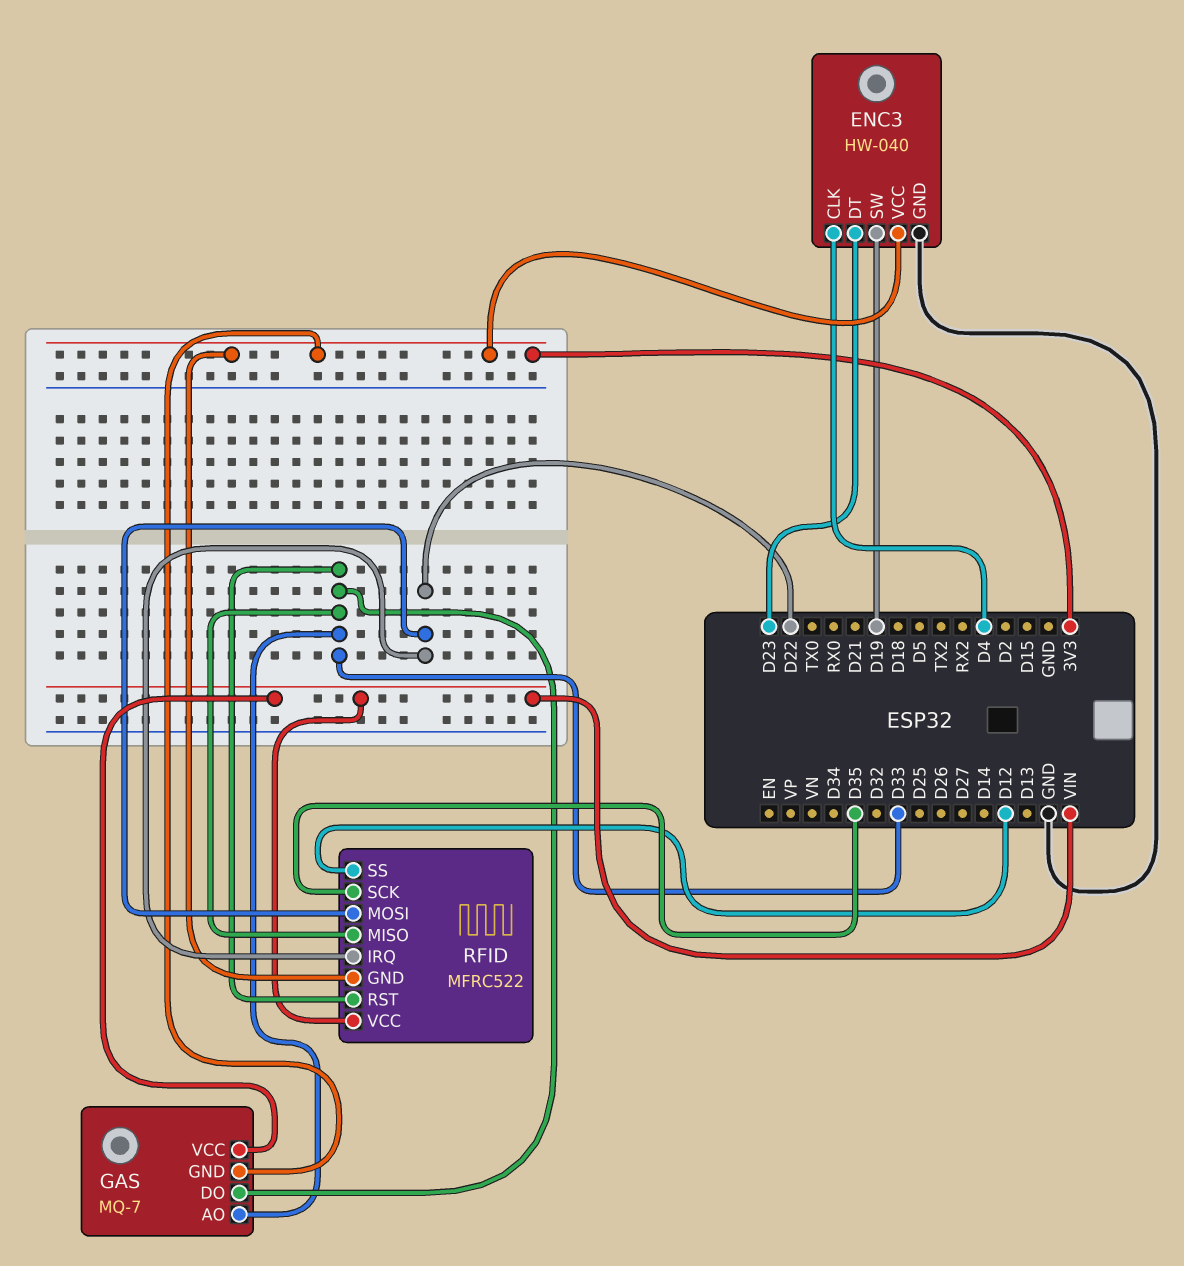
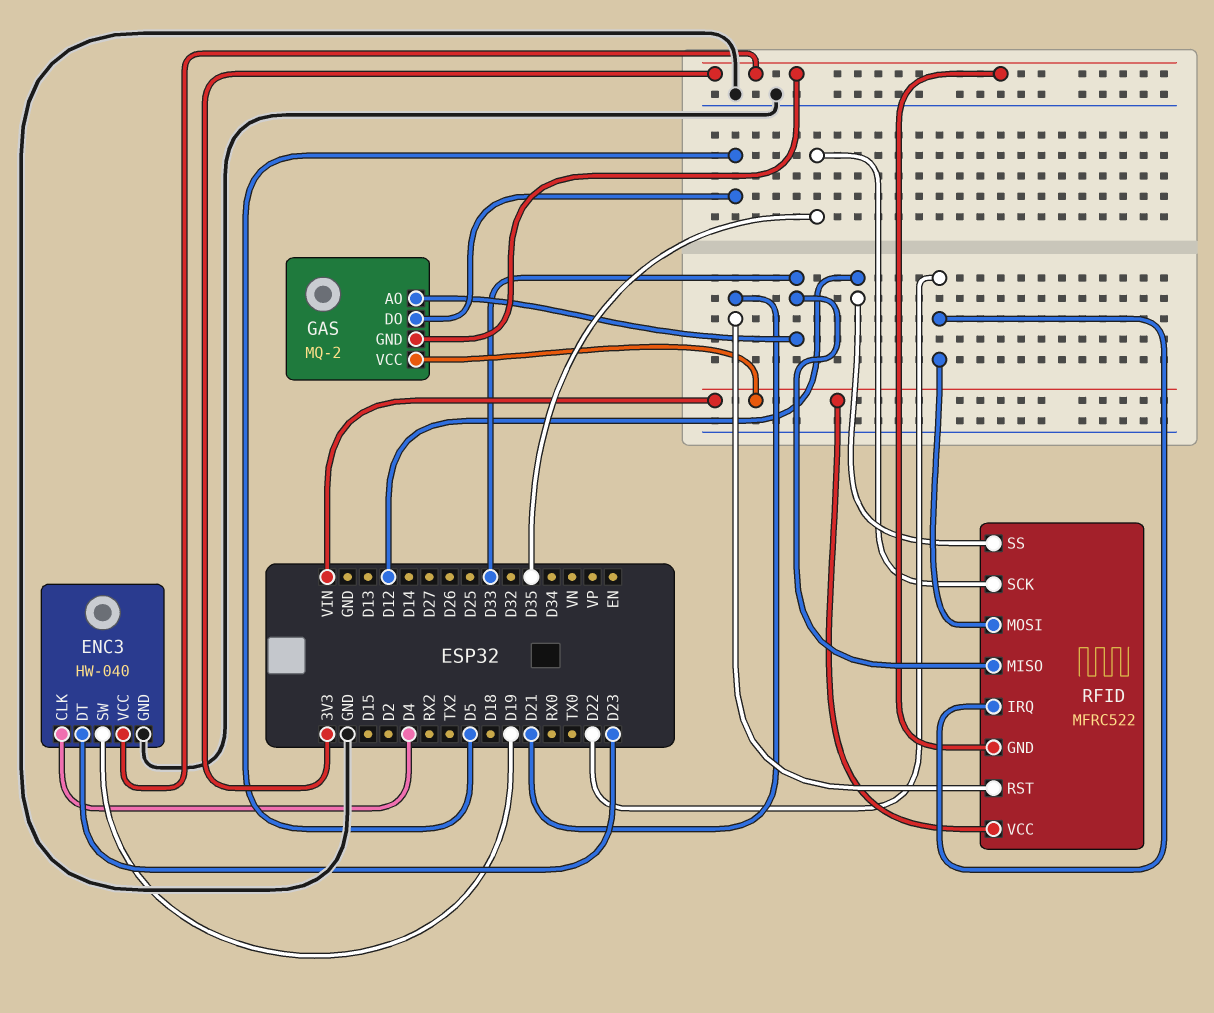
GAS: MQ-7 -> MQ-2
GAS pin DO: D33 -> D5
RFID pin RST: D33 -> D21

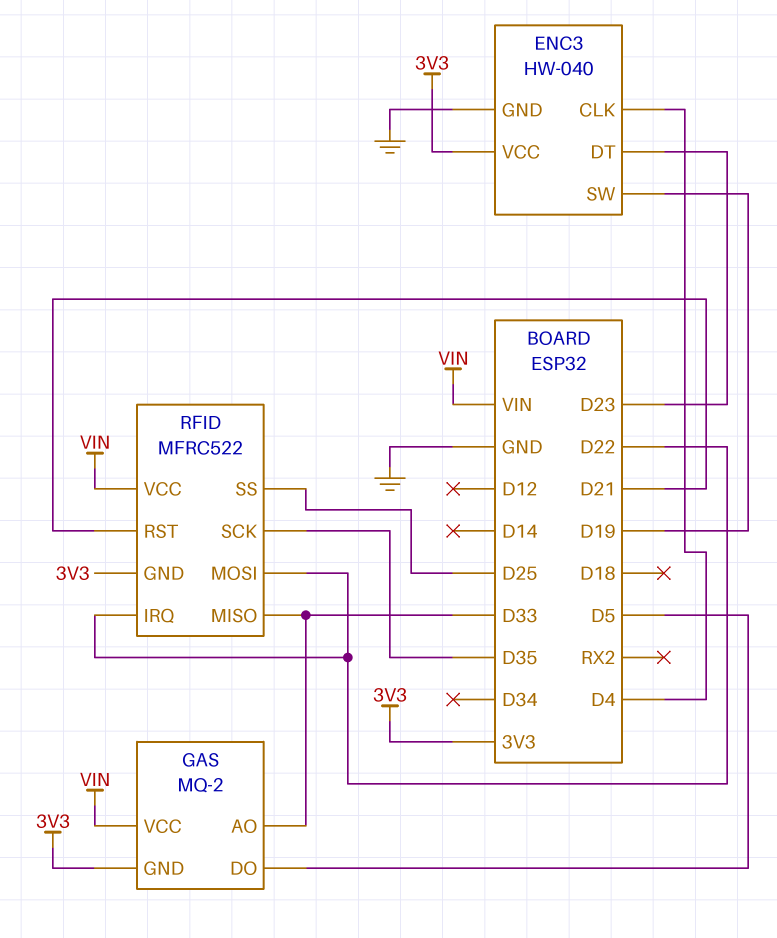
RFID pin SS: D12 -> D25

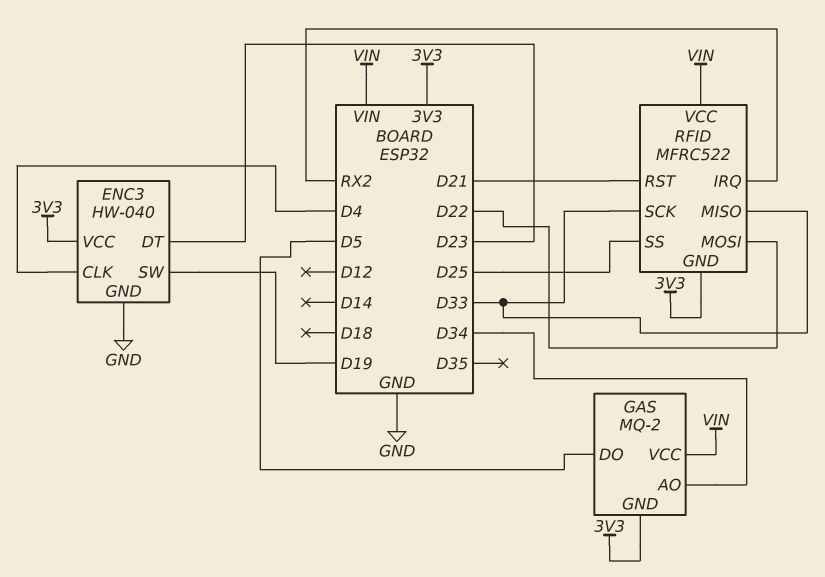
GAS pin AO: D33 -> D34
RFID pin IRQ: D22 -> RX2
RFID pin SCK: D35 -> D33

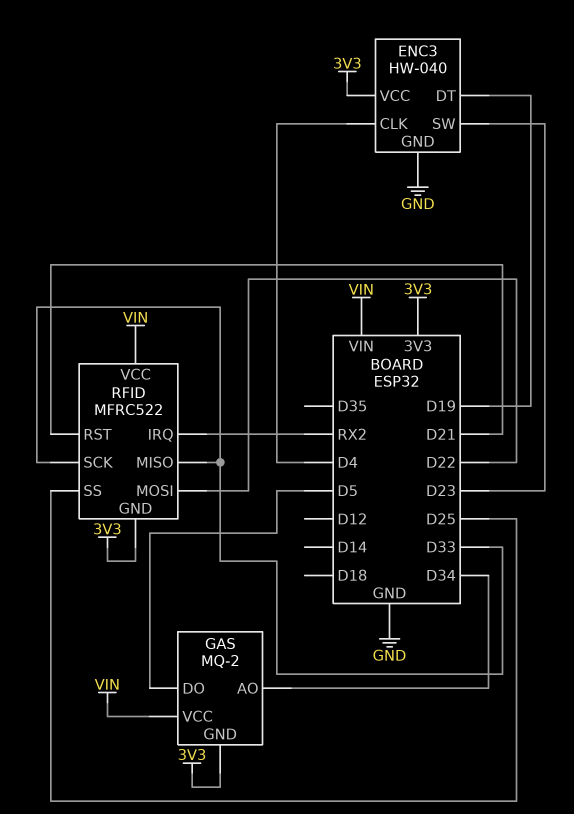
ENC3 pin DT: D23 -> D19
ENC3 pin SW: D19 -> D23

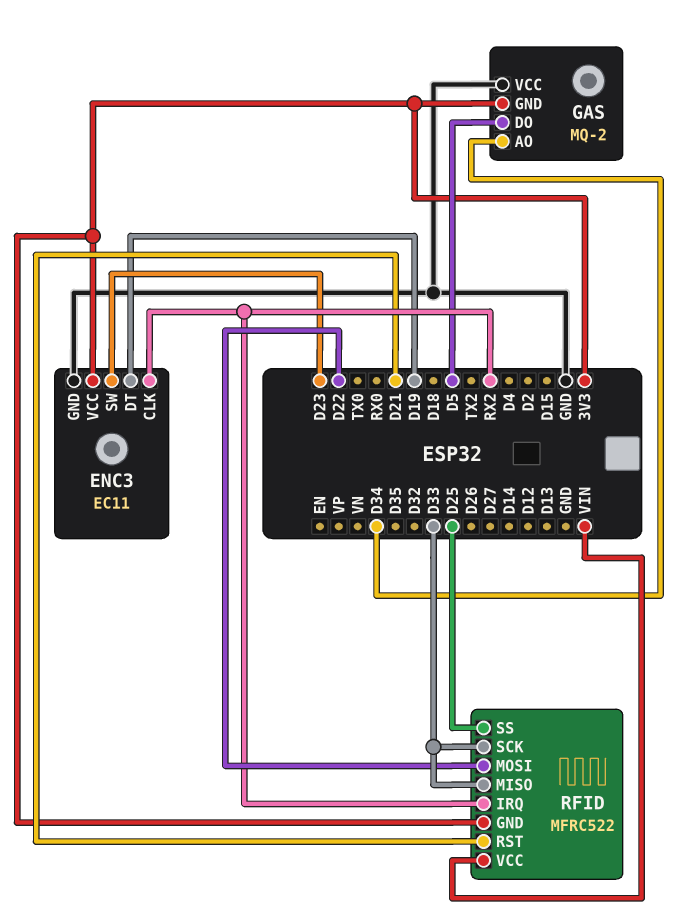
ENC3: HW-040 -> EC11
ENC3 pin CLK: D4 -> RX2
GAS pin VCC: VIN -> GND

